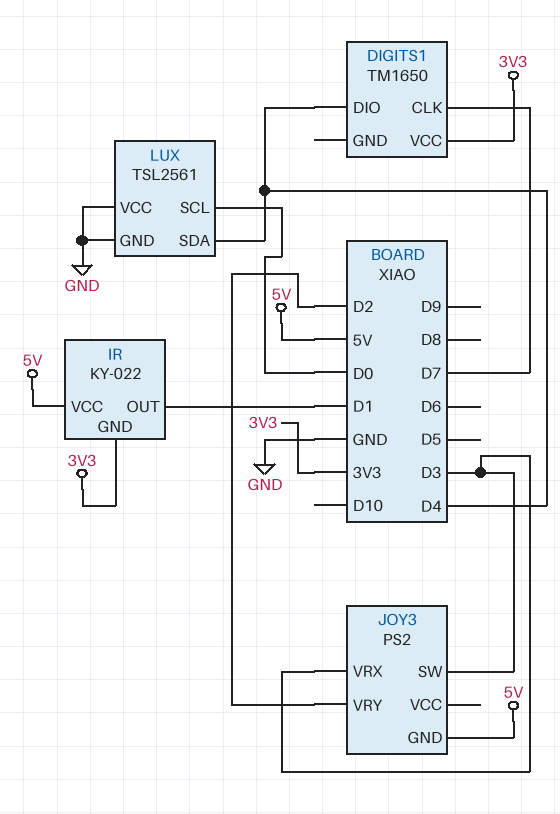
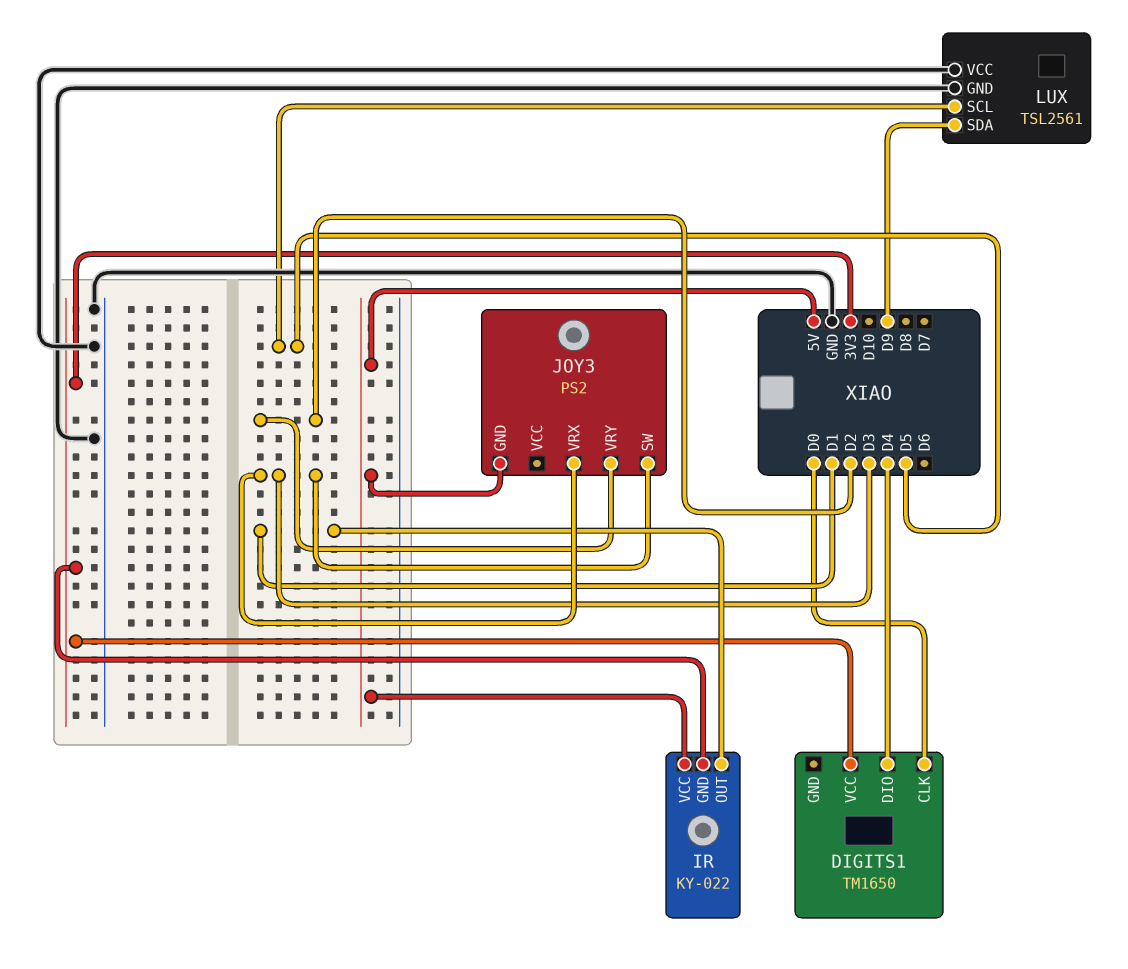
DIGITS1 pin CLK: D7 -> D0
LUX pin SCL: D0 -> D5
LUX pin SDA: D4 -> D9

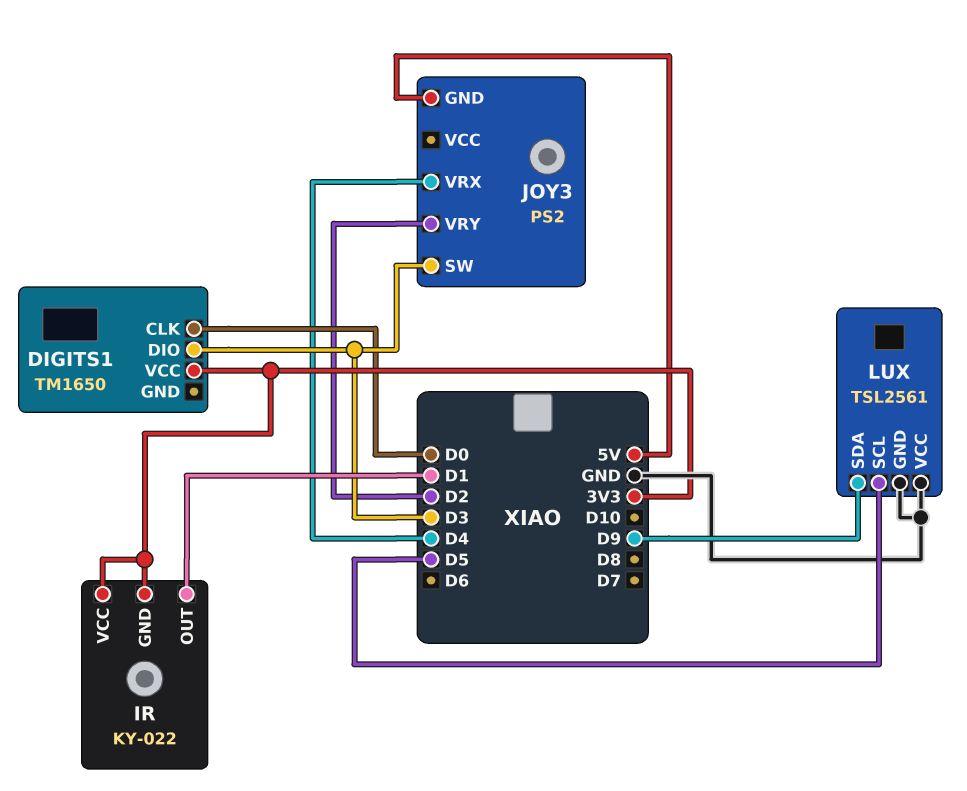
DIGITS1 pin DIO: D4 -> D3
IR pin VCC: 5V -> 3V3
JOY3 pin VRX: D3 -> D4

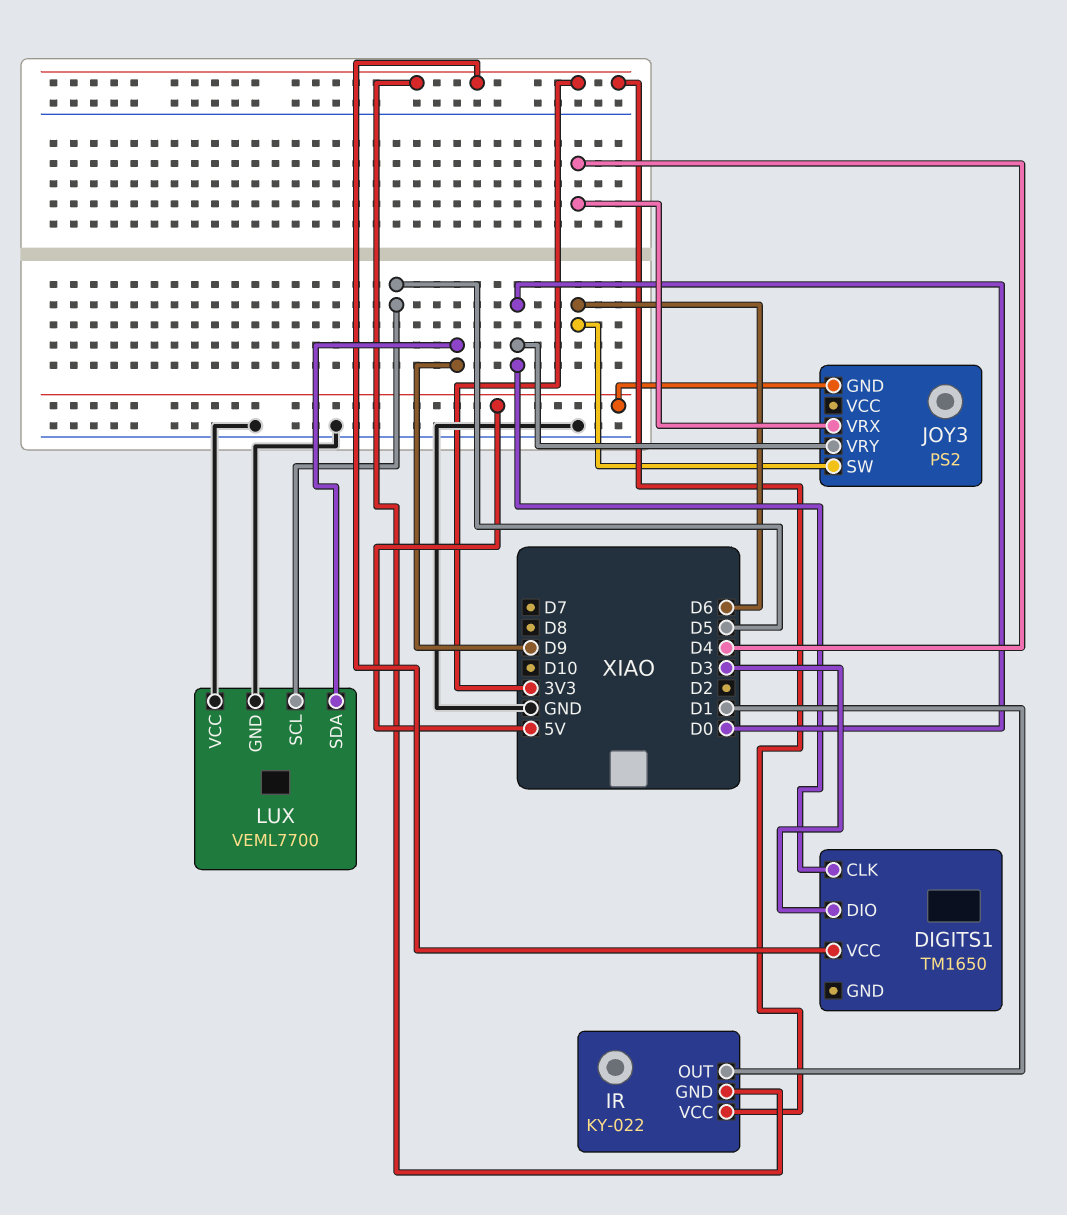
JOY3 pin SW: D3 -> D6
JOY3 pin VRY: D2 -> D0
LUX: TSL2561 -> VEML7700

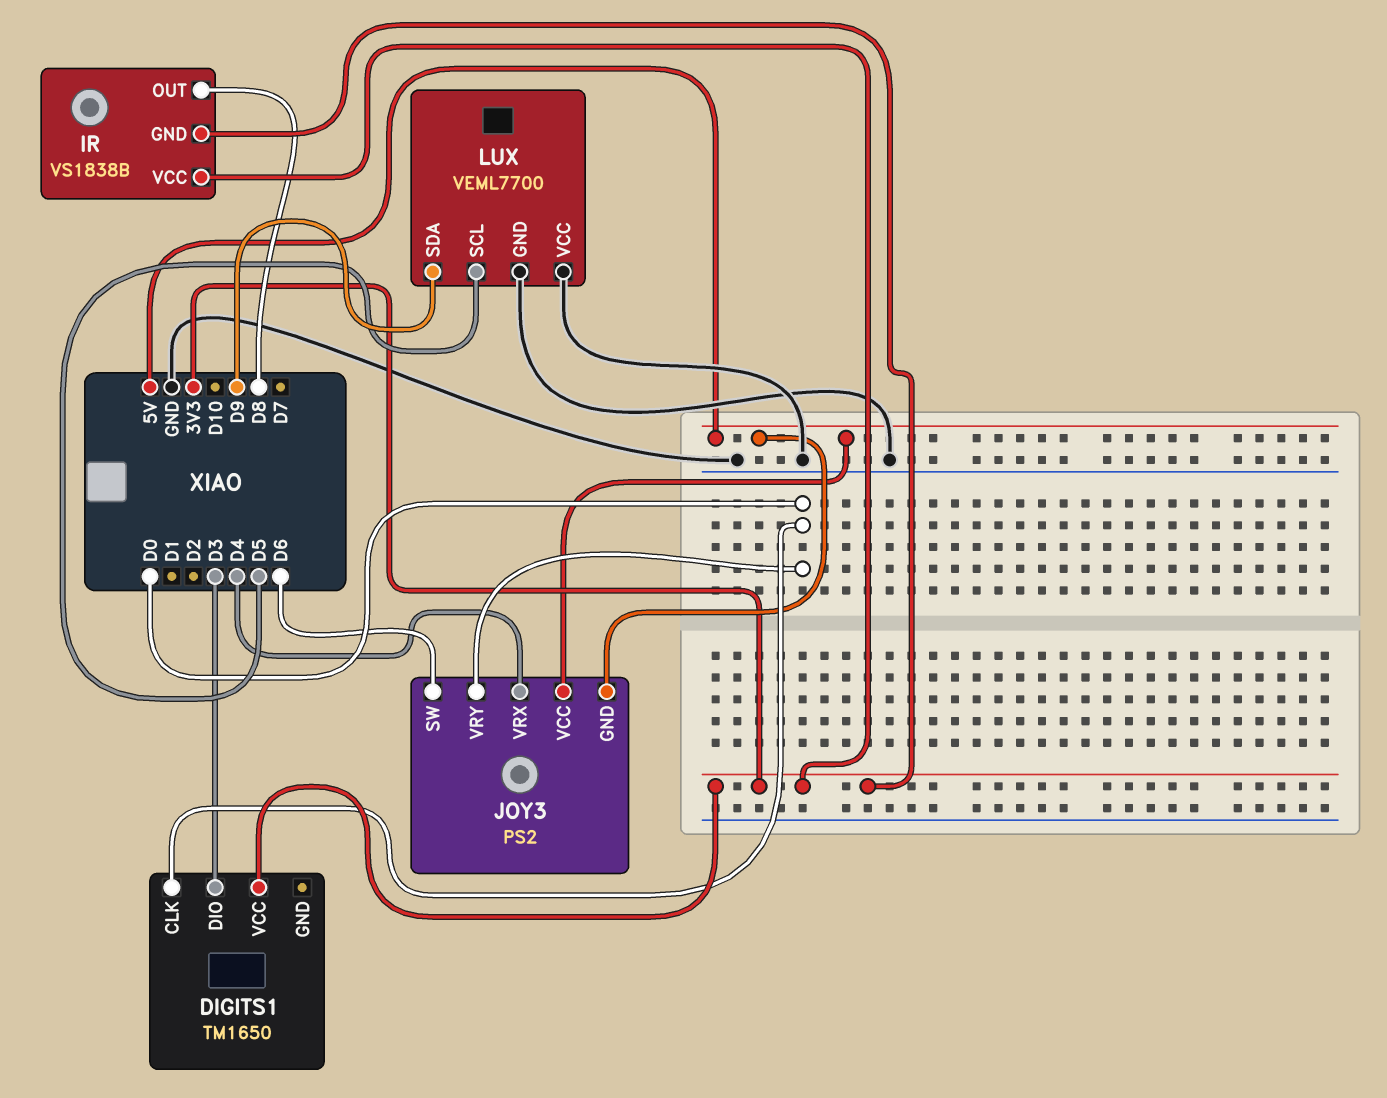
IR: KY-022 -> VS1838B
IR pin OUT: D1 -> D8
JOY3 pin VCC: none -> 5V

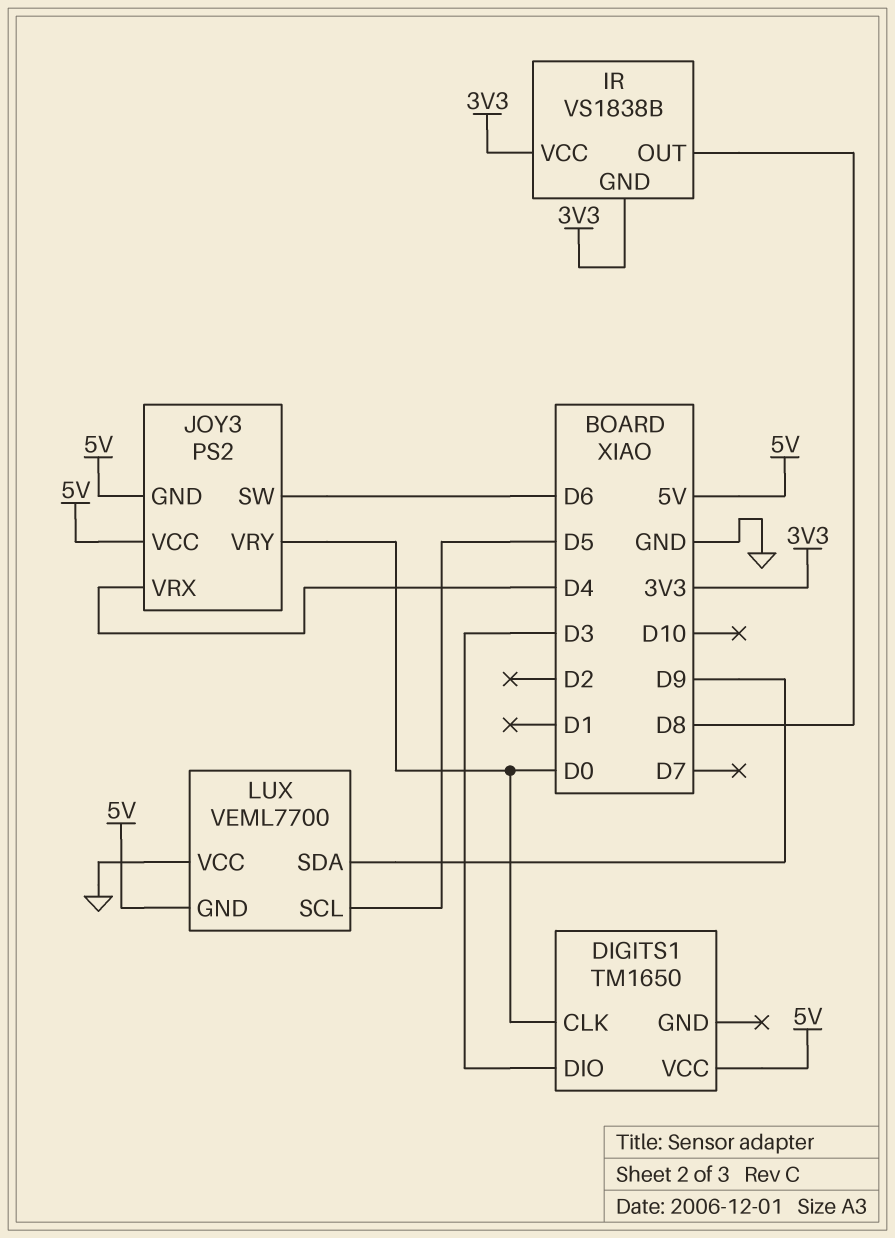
DIGITS1 pin VCC: 3V3 -> 5V
LUX pin GND: GND -> 5V

